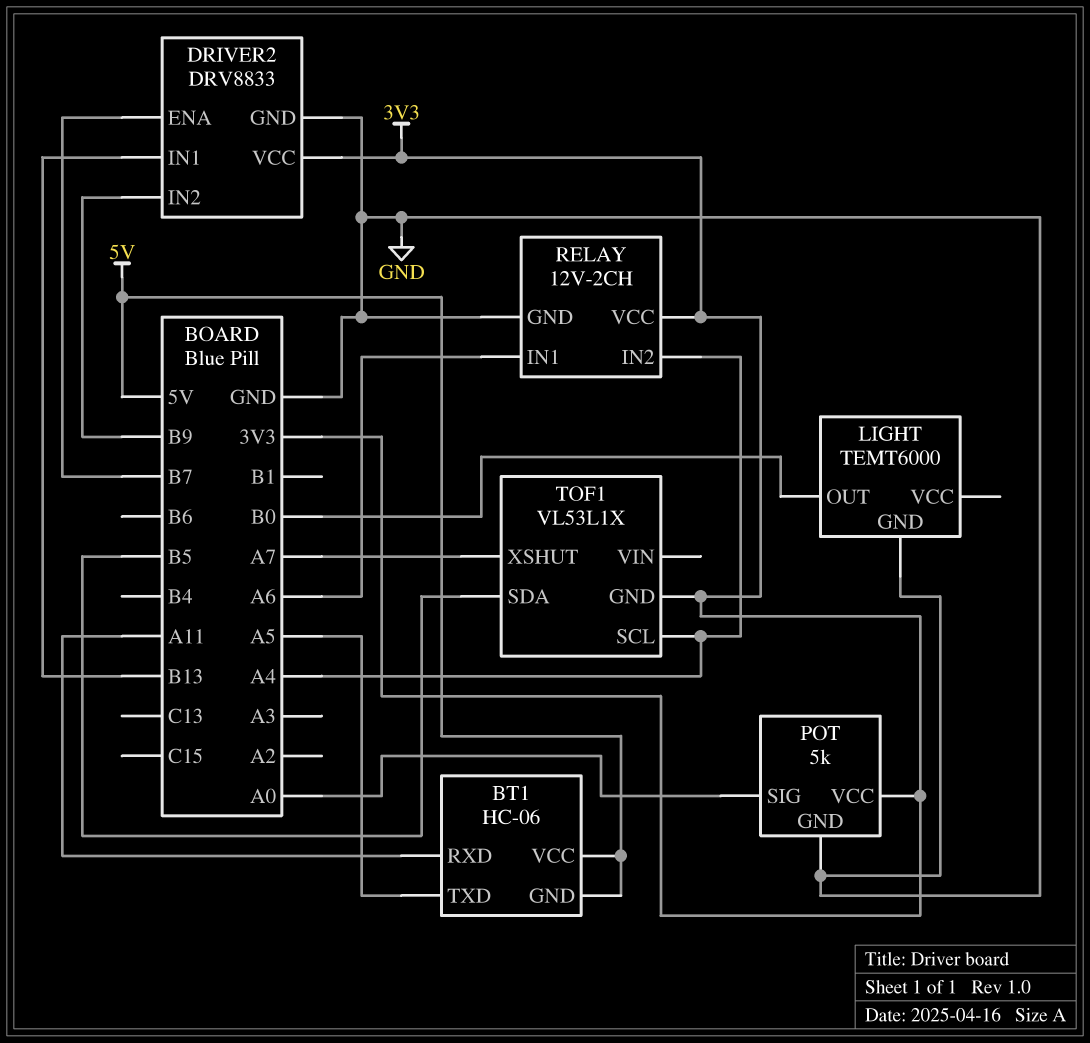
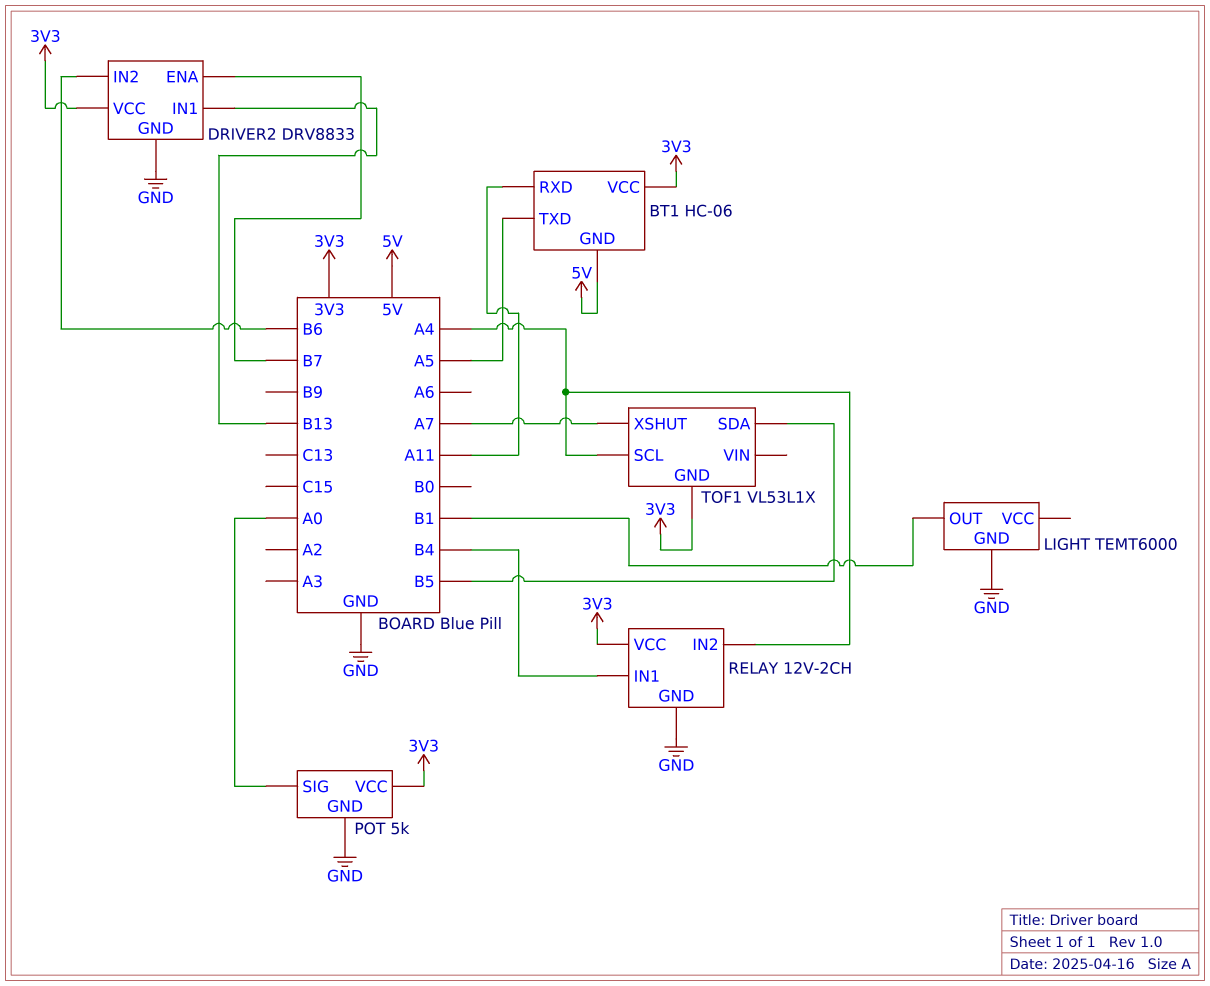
BT1 pin VCC: 5V -> 3V3
DRIVER2 pin IN2: B9 -> B6
LIGHT pin OUT: B0 -> B1
RELAY pin IN1: A6 -> B4

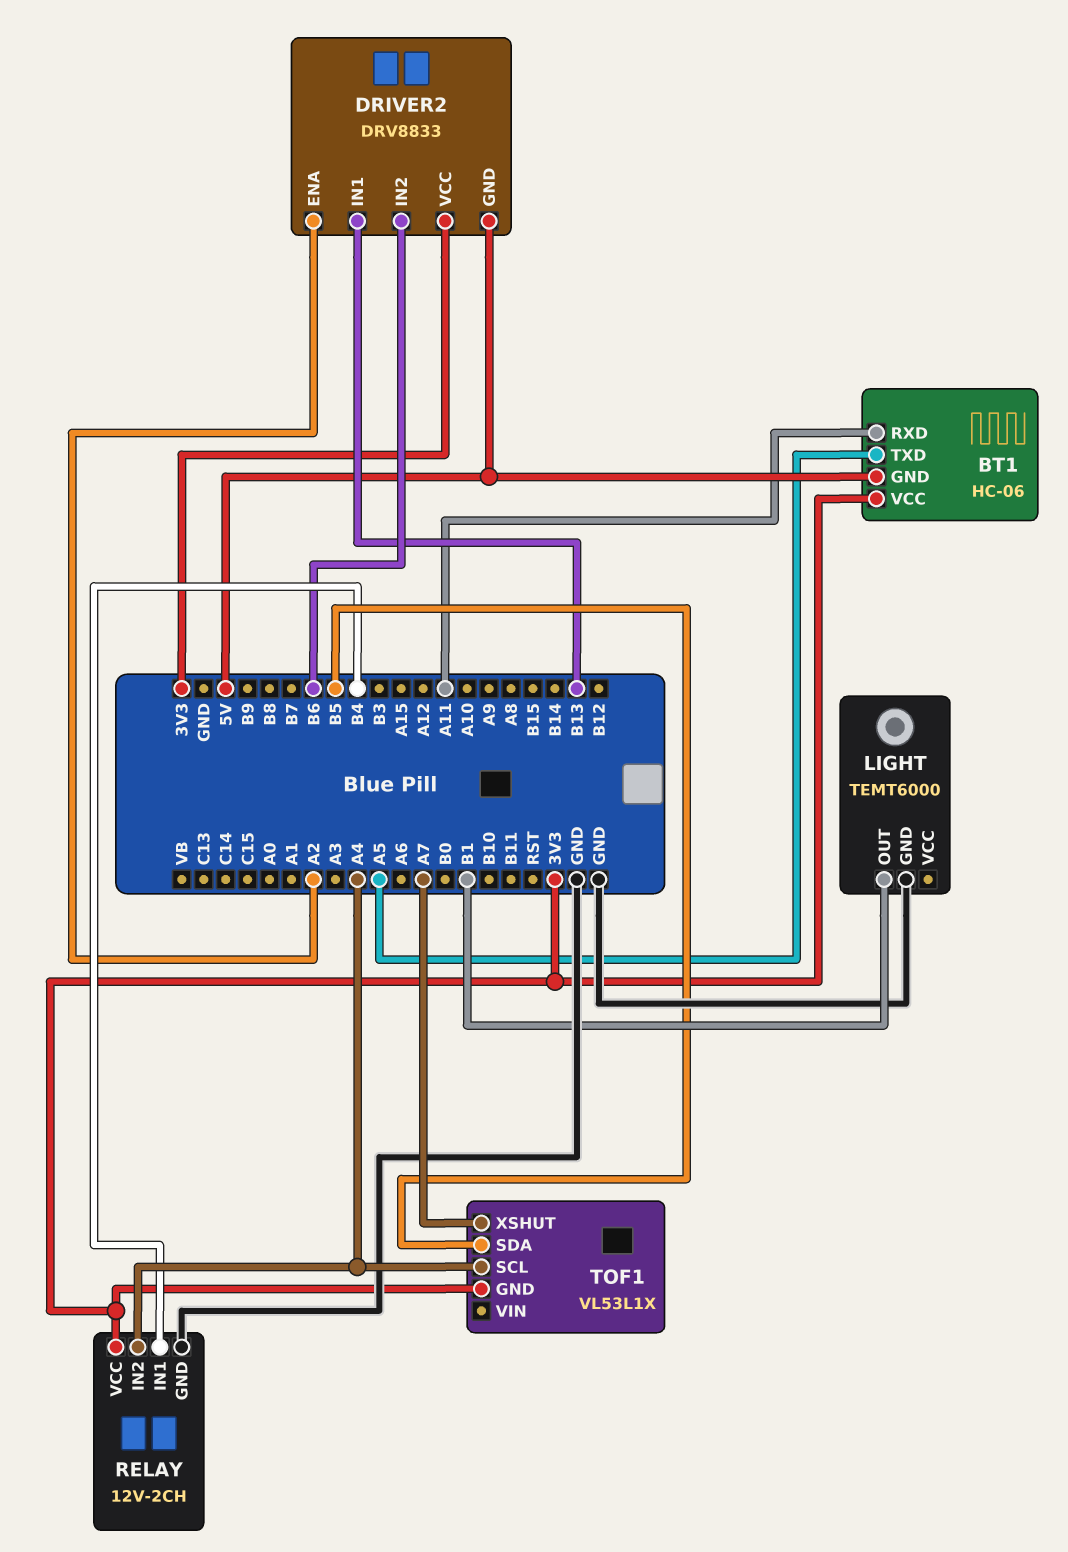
DRIVER2 pin ENA: B7 -> A2
DRIVER2 pin GND: GND -> 5V
POT: 5k -> none
POT pin GND: GND -> none
POT pin SIG: A0 -> none
POT pin VCC: 3V3 -> none

